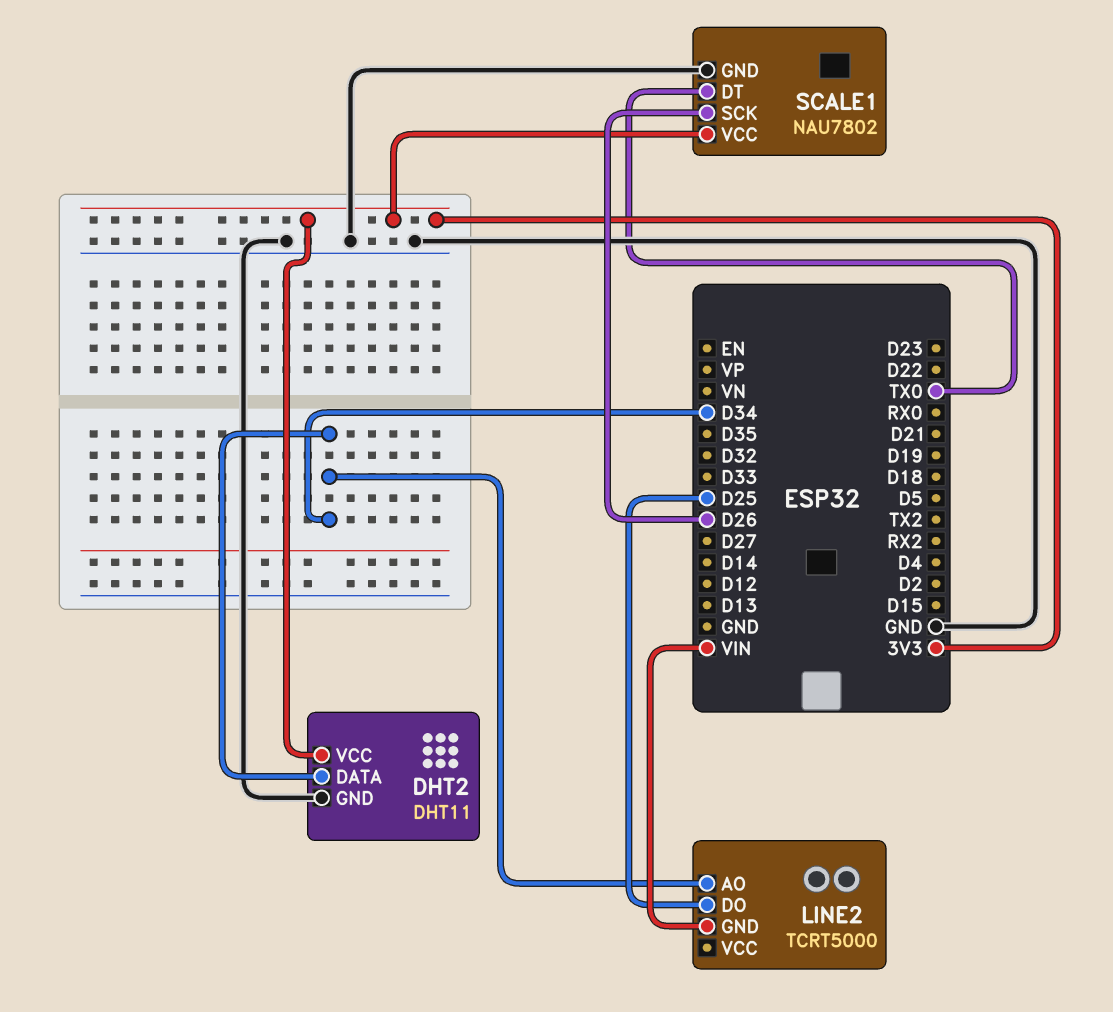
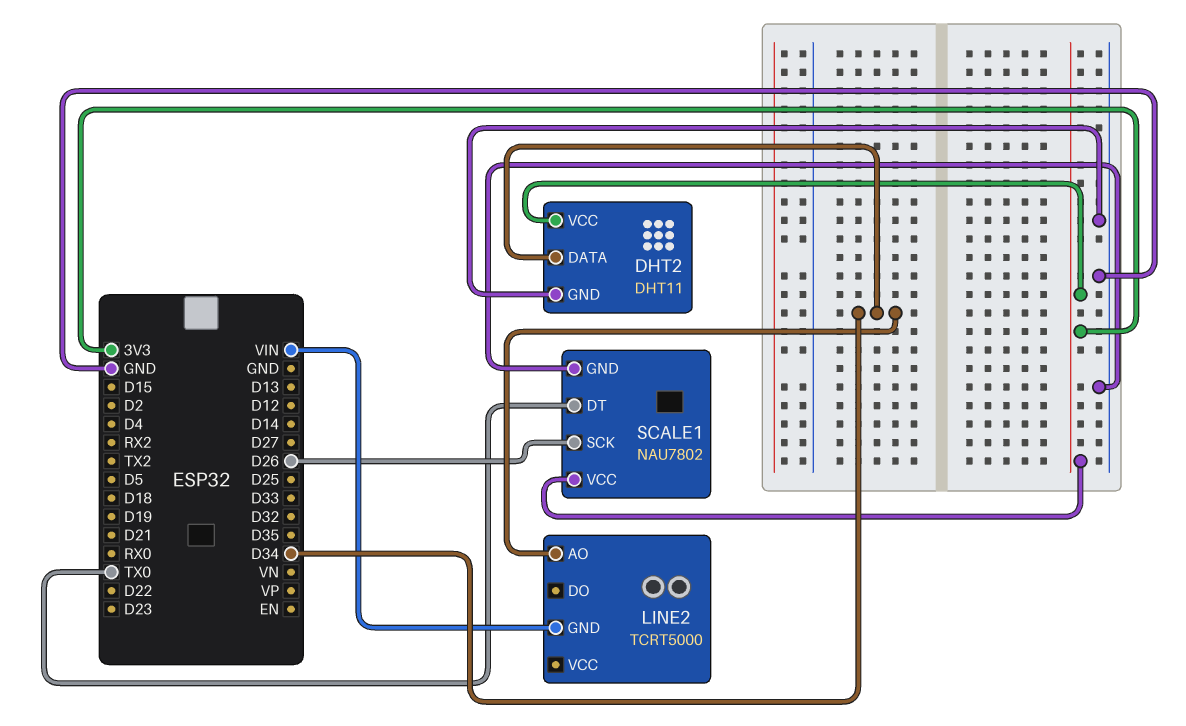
LINE2 pin DO: D25 -> none

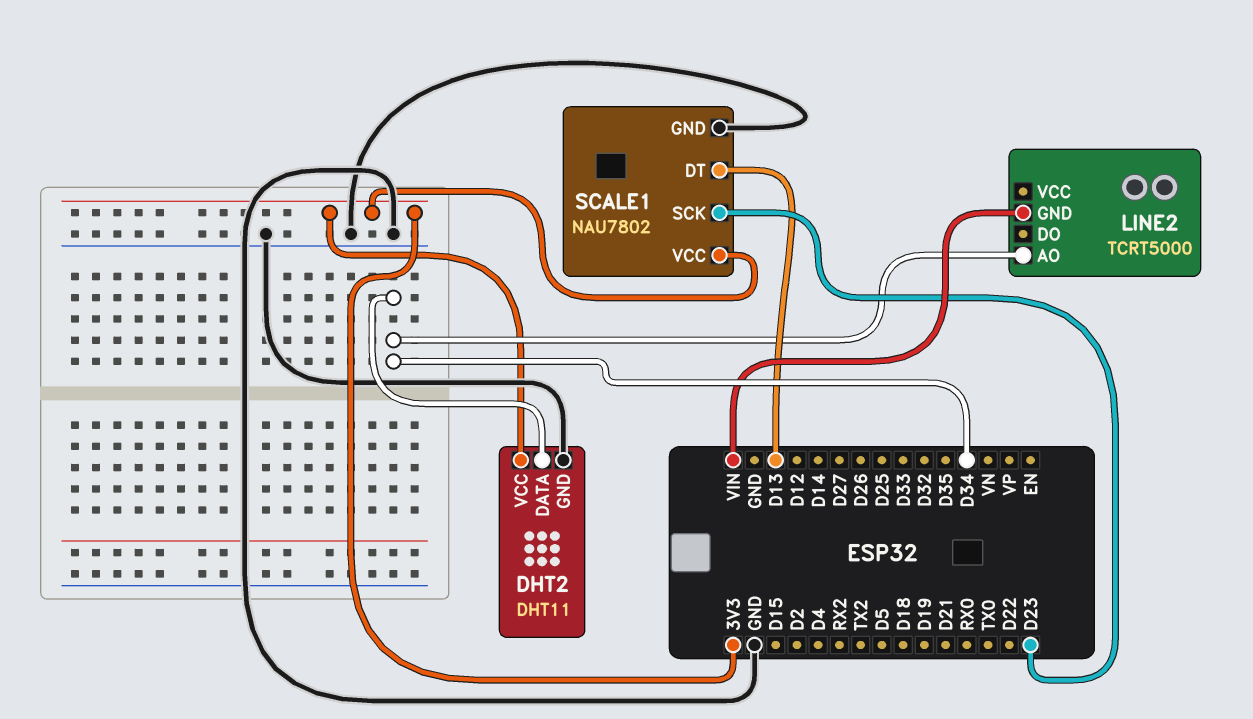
SCALE1 pin DT: TX0 -> D13
SCALE1 pin SCK: D26 -> D23

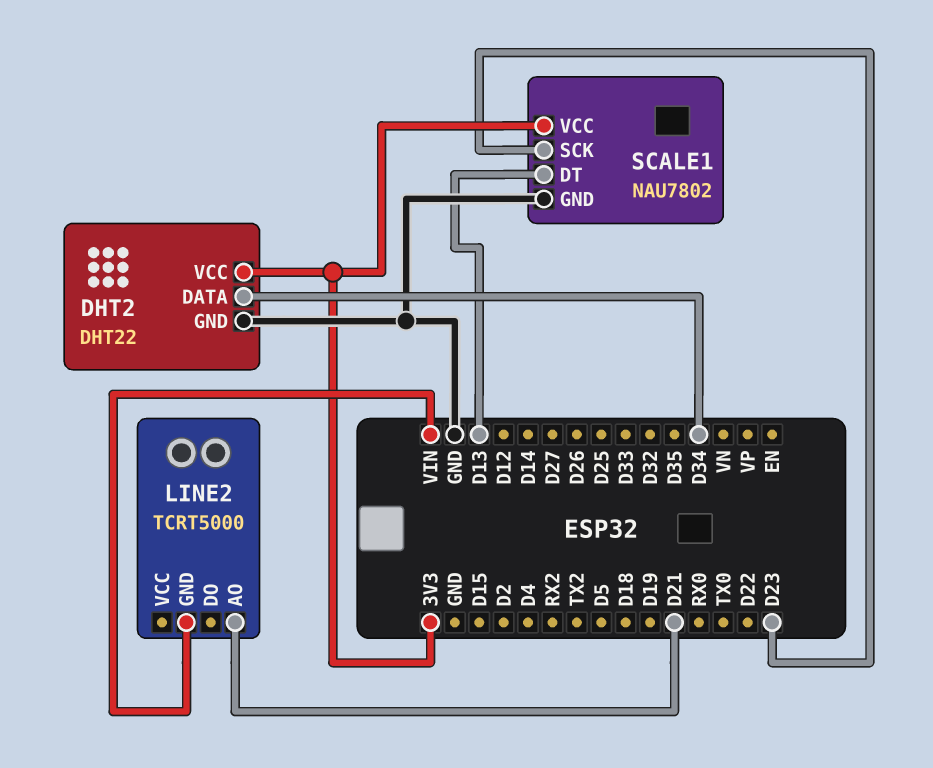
DHT2: DHT11 -> DHT22
LINE2 pin AO: D34 -> D21

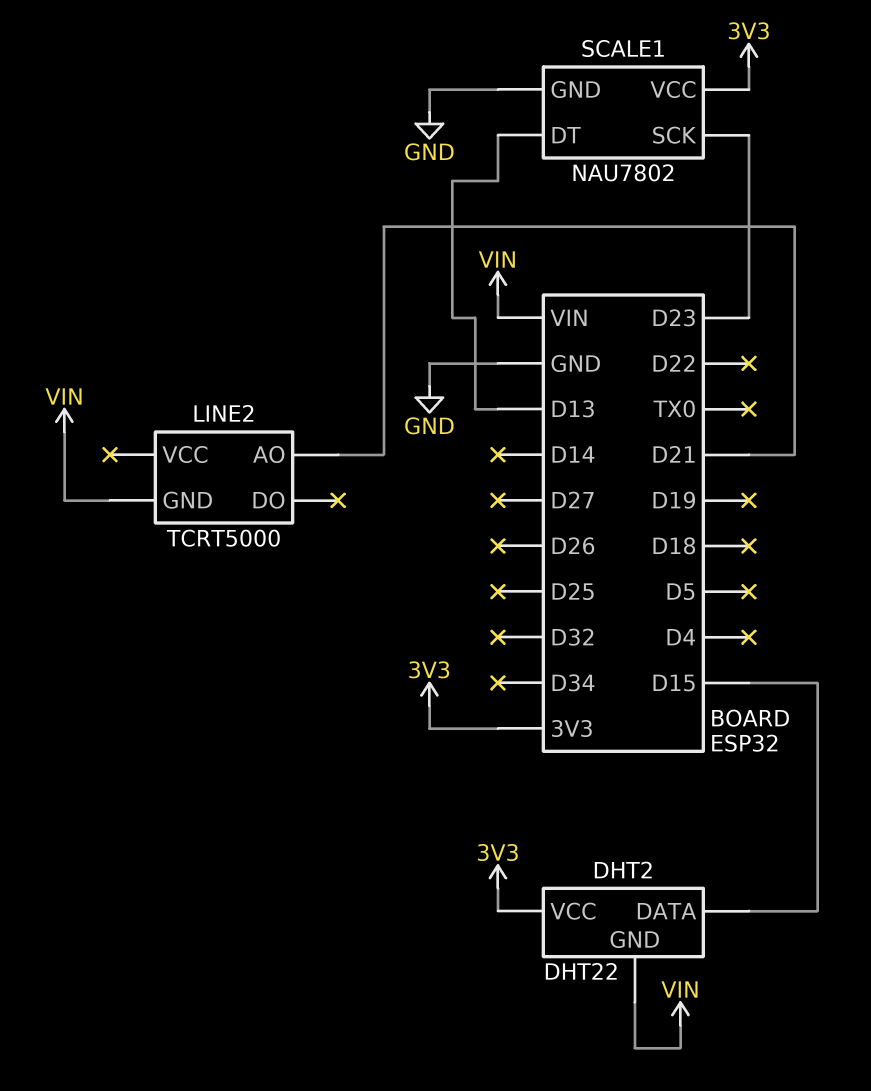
DHT2 pin DATA: D34 -> D15
DHT2 pin GND: GND -> VIN

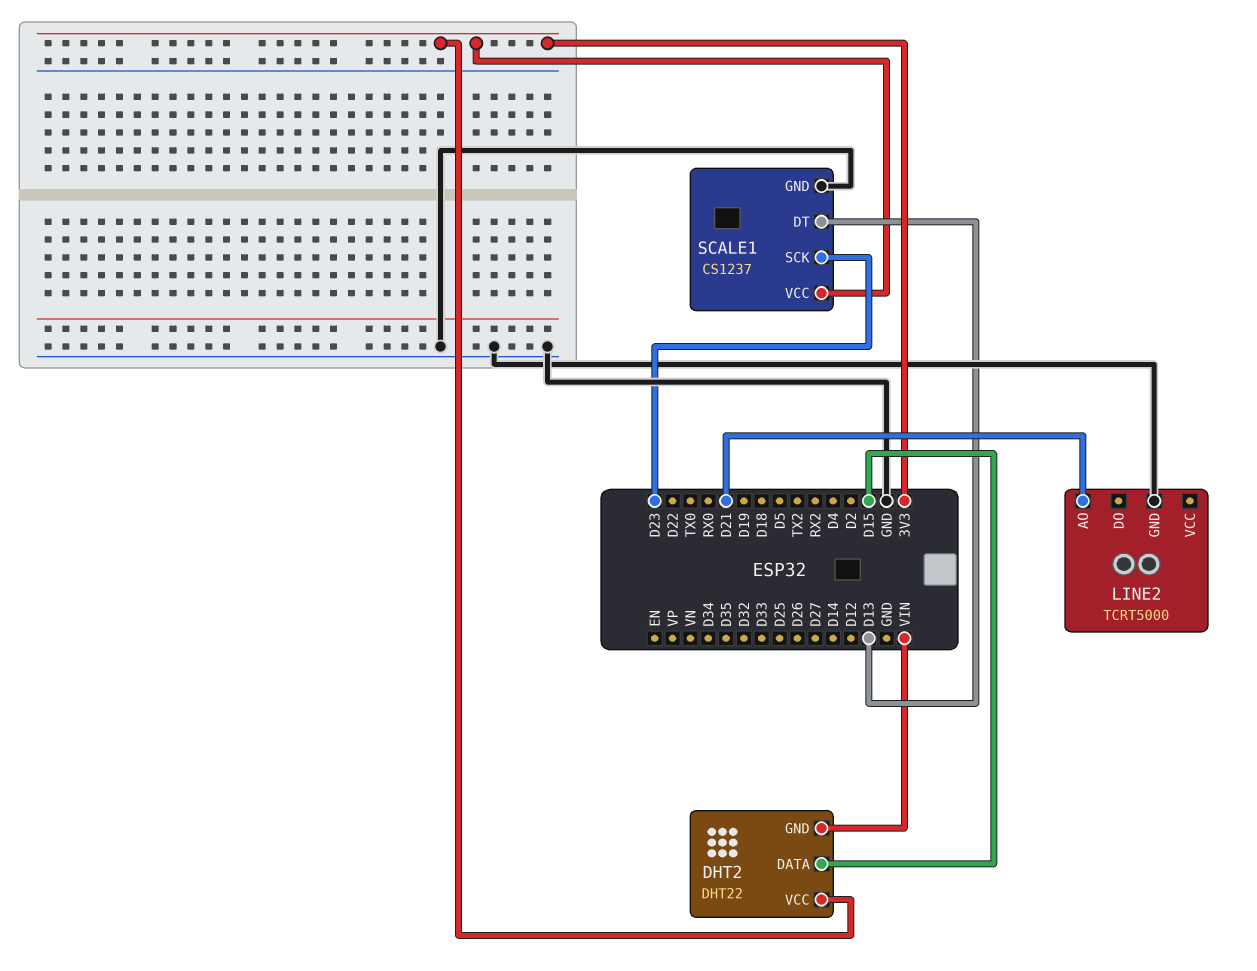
LINE2 pin GND: VIN -> GND
SCALE1: NAU7802 -> CS1237

